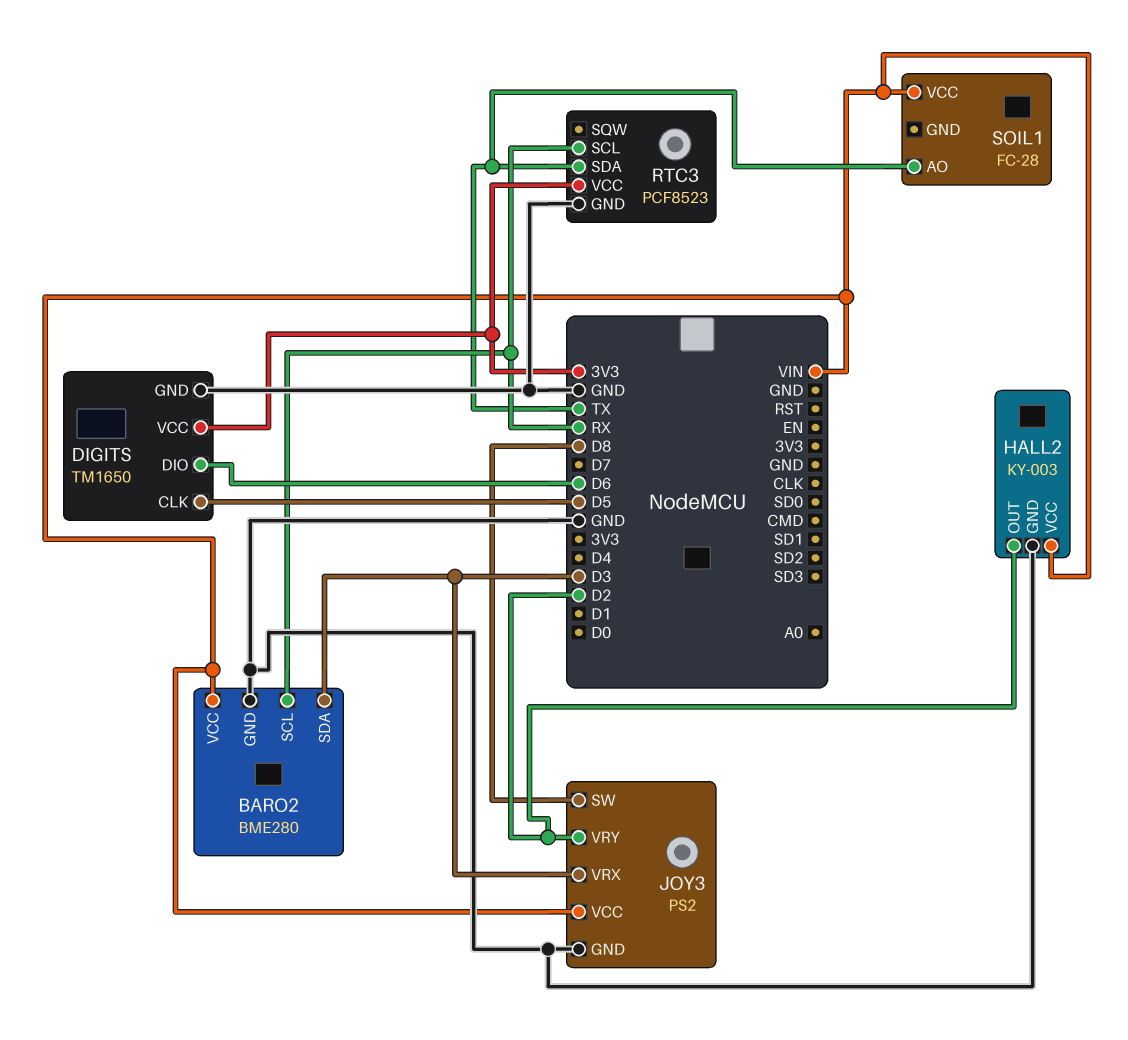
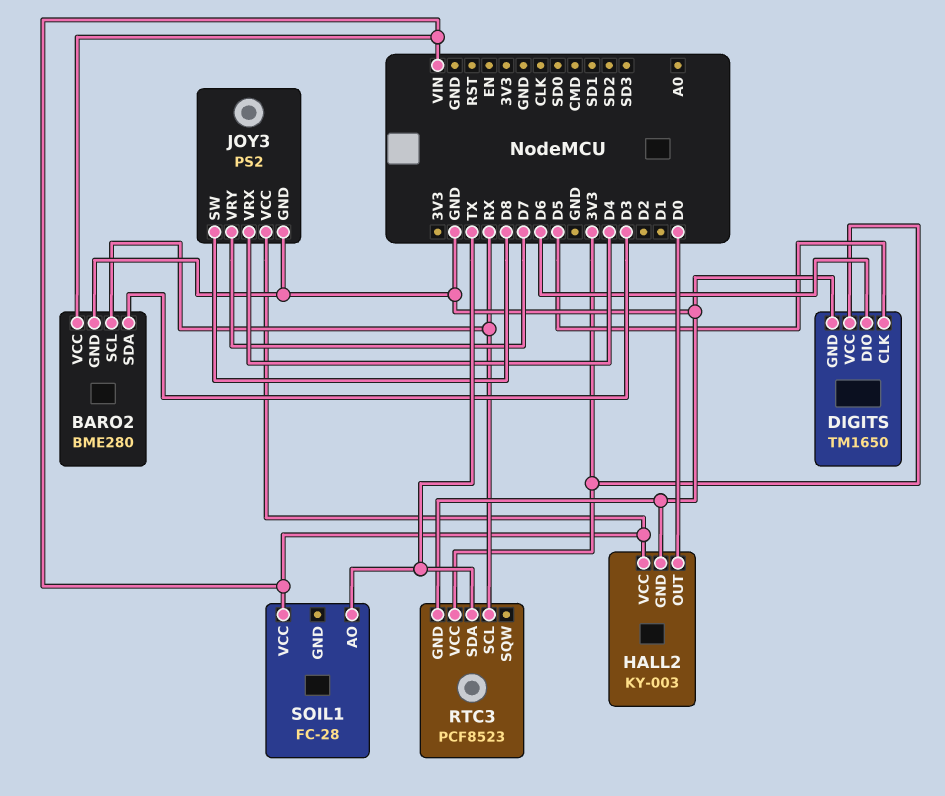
HALL2 pin OUT: D2 -> D0
JOY3 pin VRX: D3 -> D4
JOY3 pin VRY: D2 -> D7

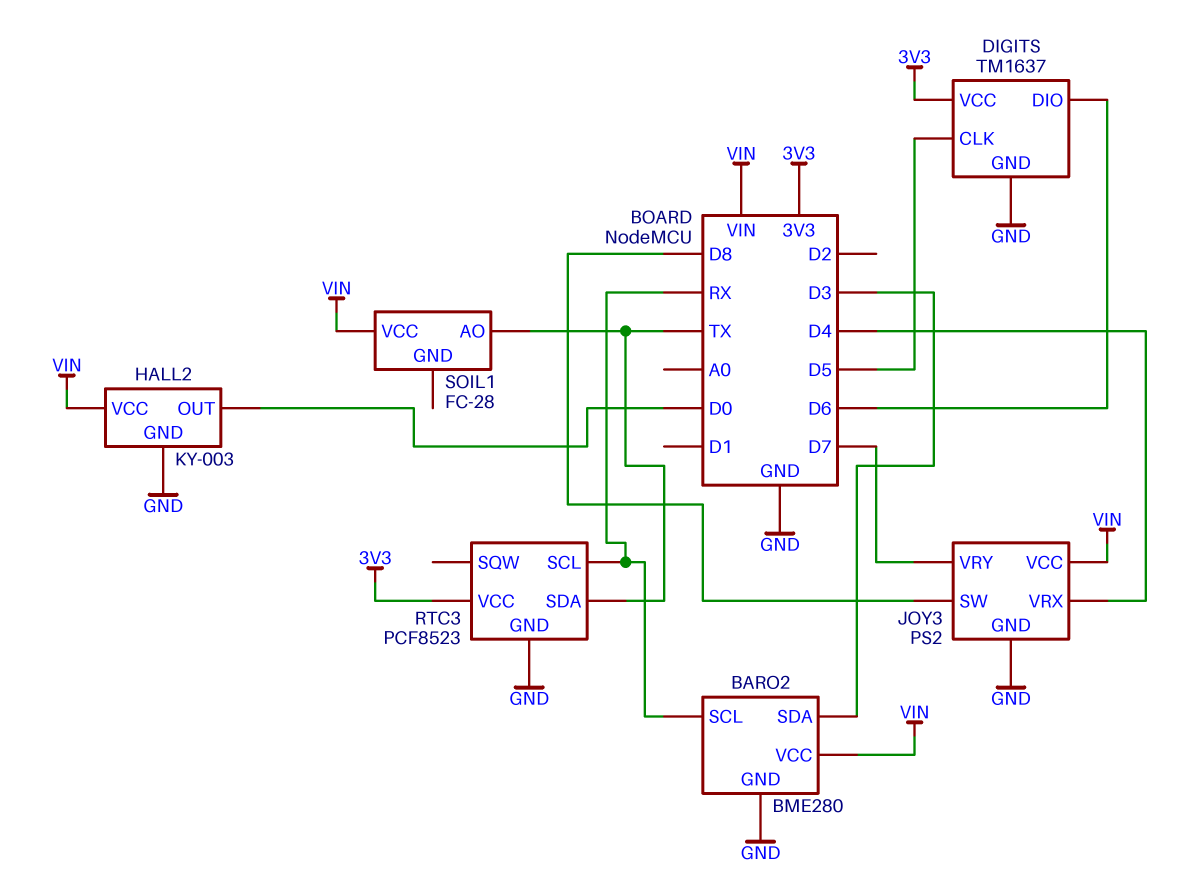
DIGITS: TM1650 -> TM1637

